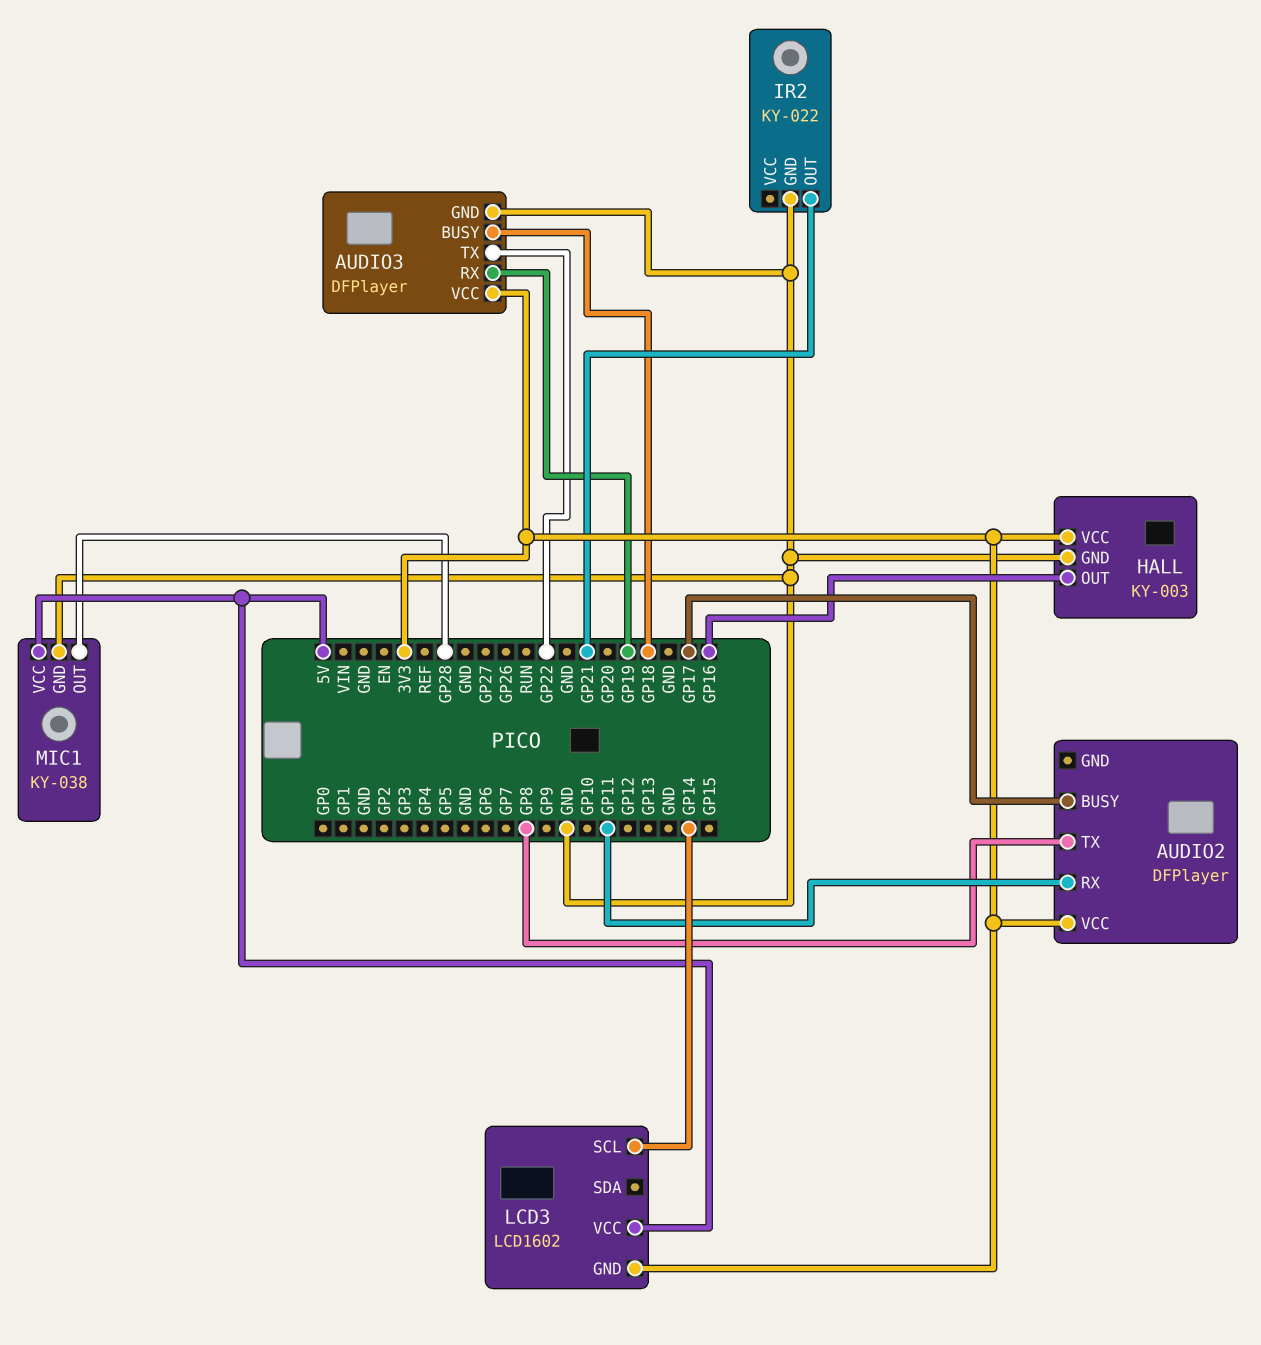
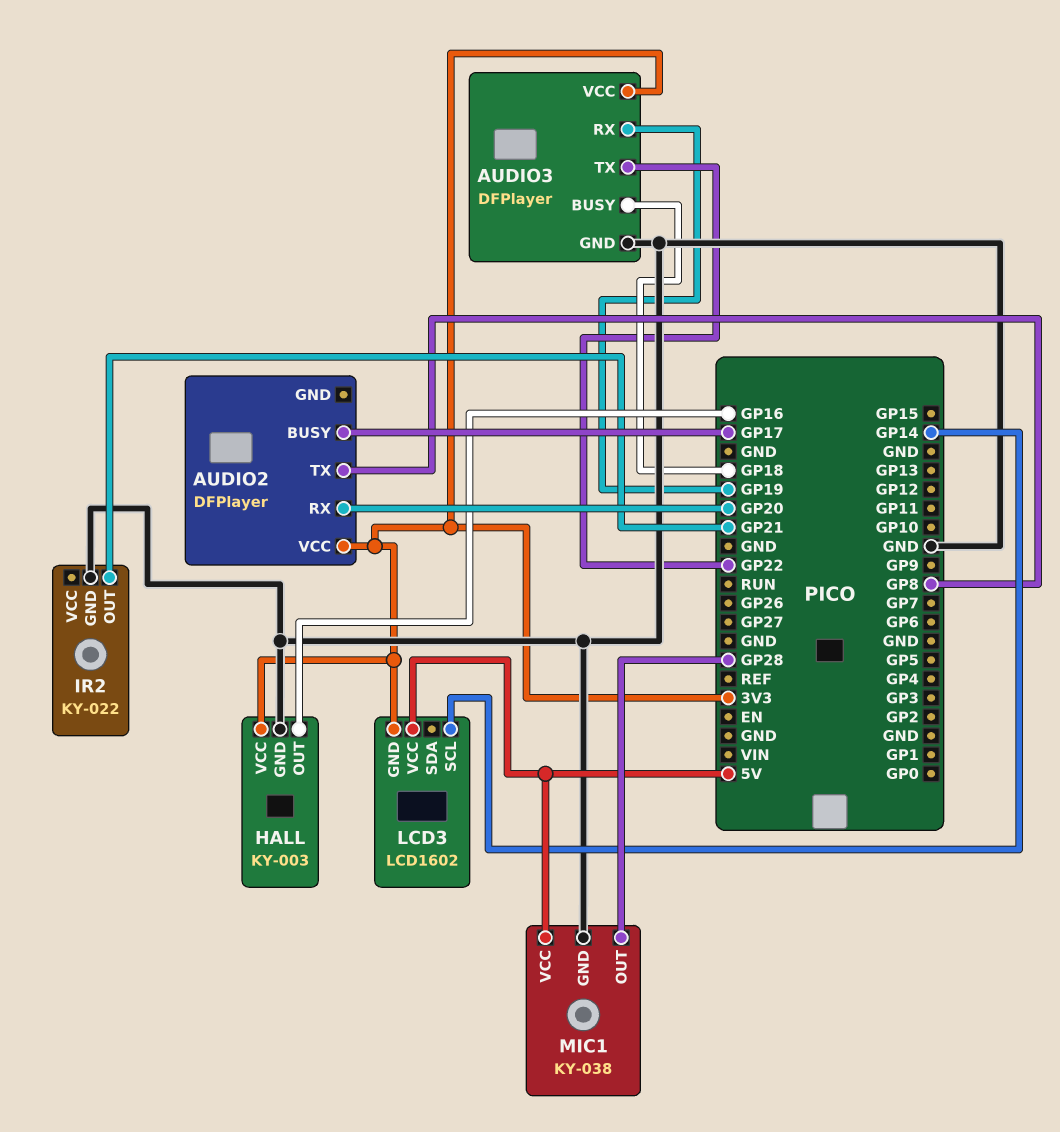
AUDIO2 pin RX: GP11 -> GP20

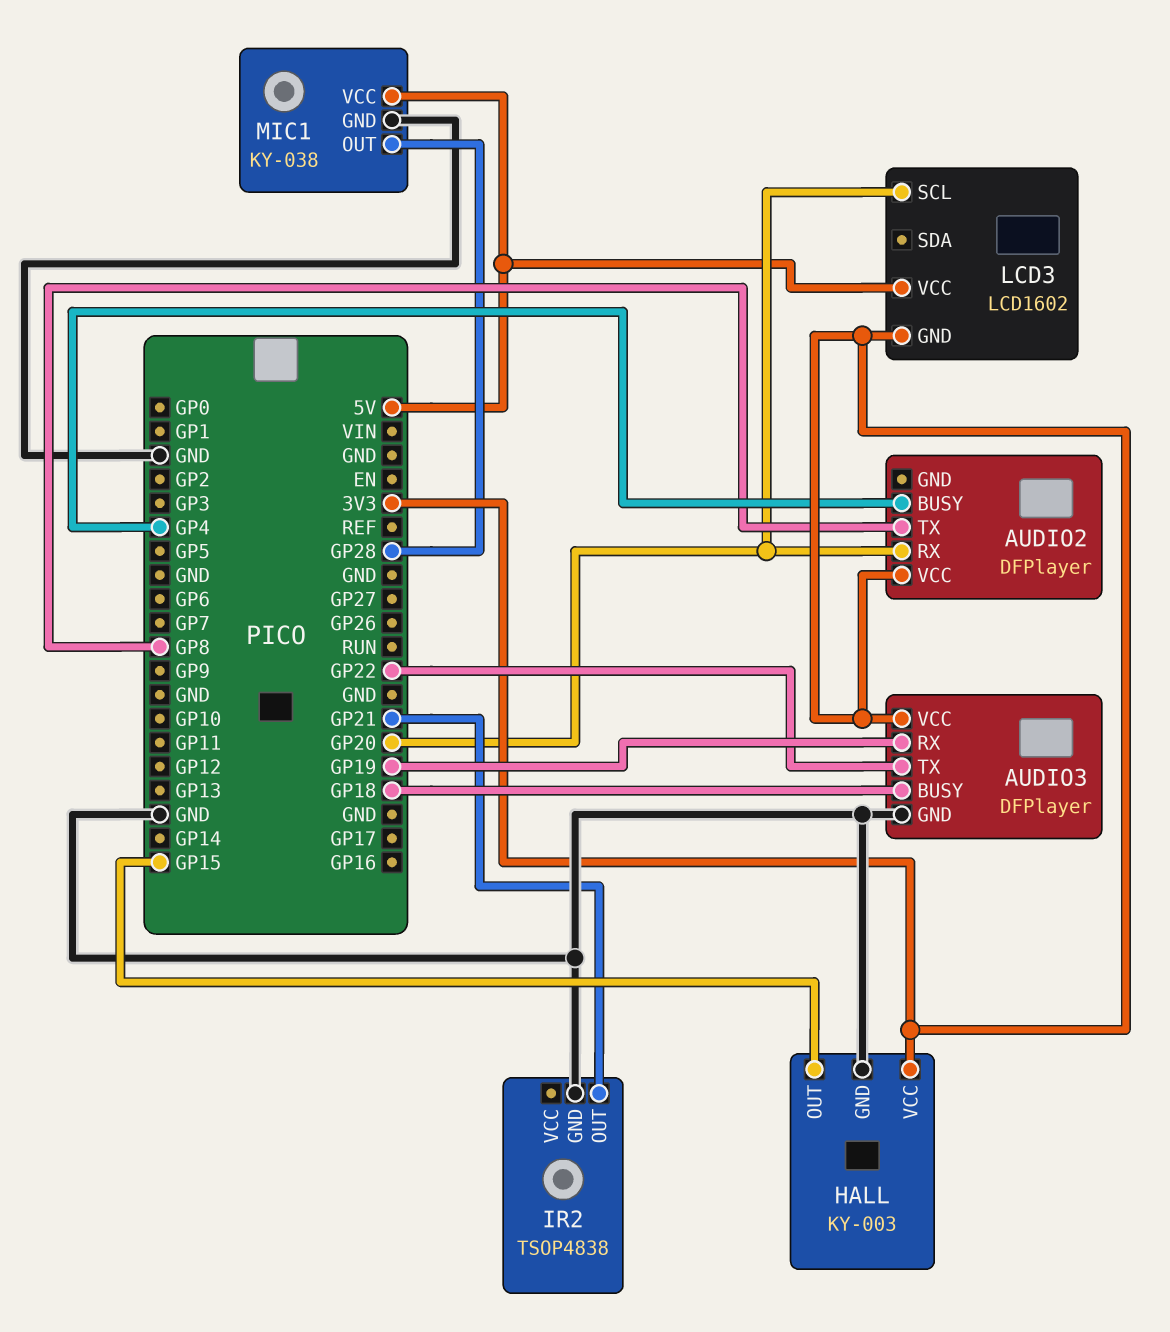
AUDIO2 pin BUSY: GP17 -> GP4
HALL pin OUT: GP16 -> GP15
IR2: KY-022 -> TSOP4838
LCD3 pin SCL: GP14 -> GP20

